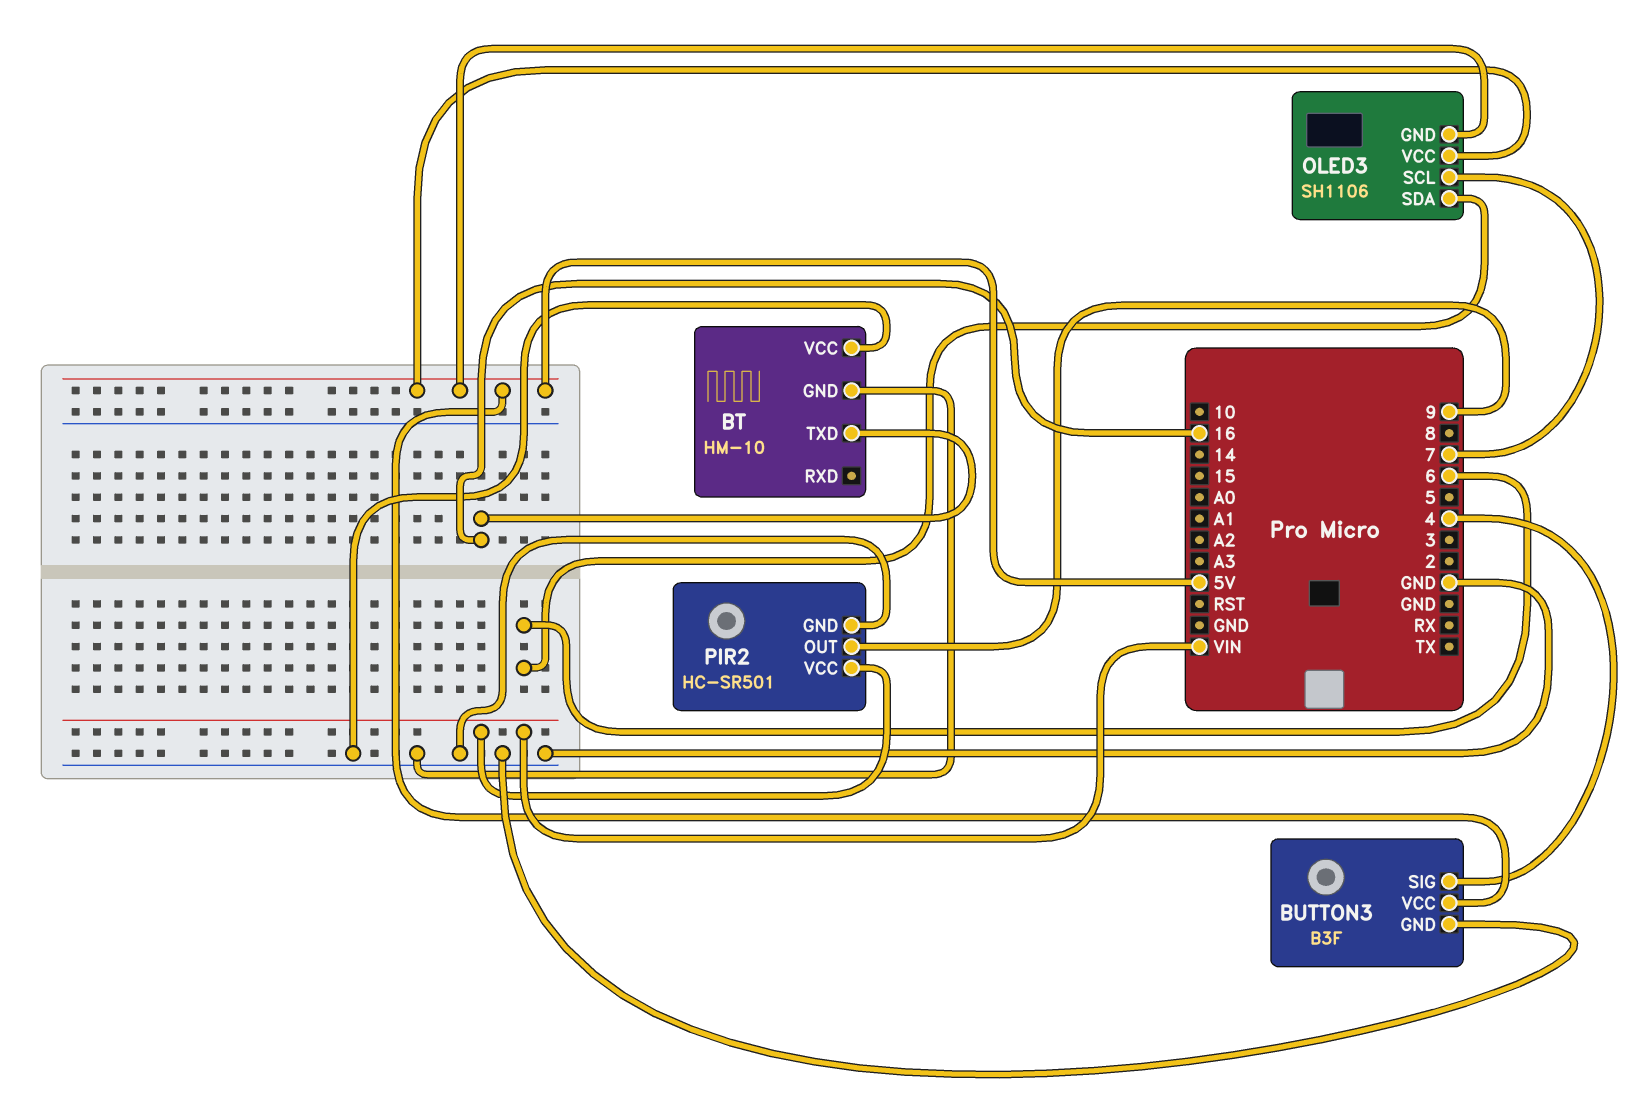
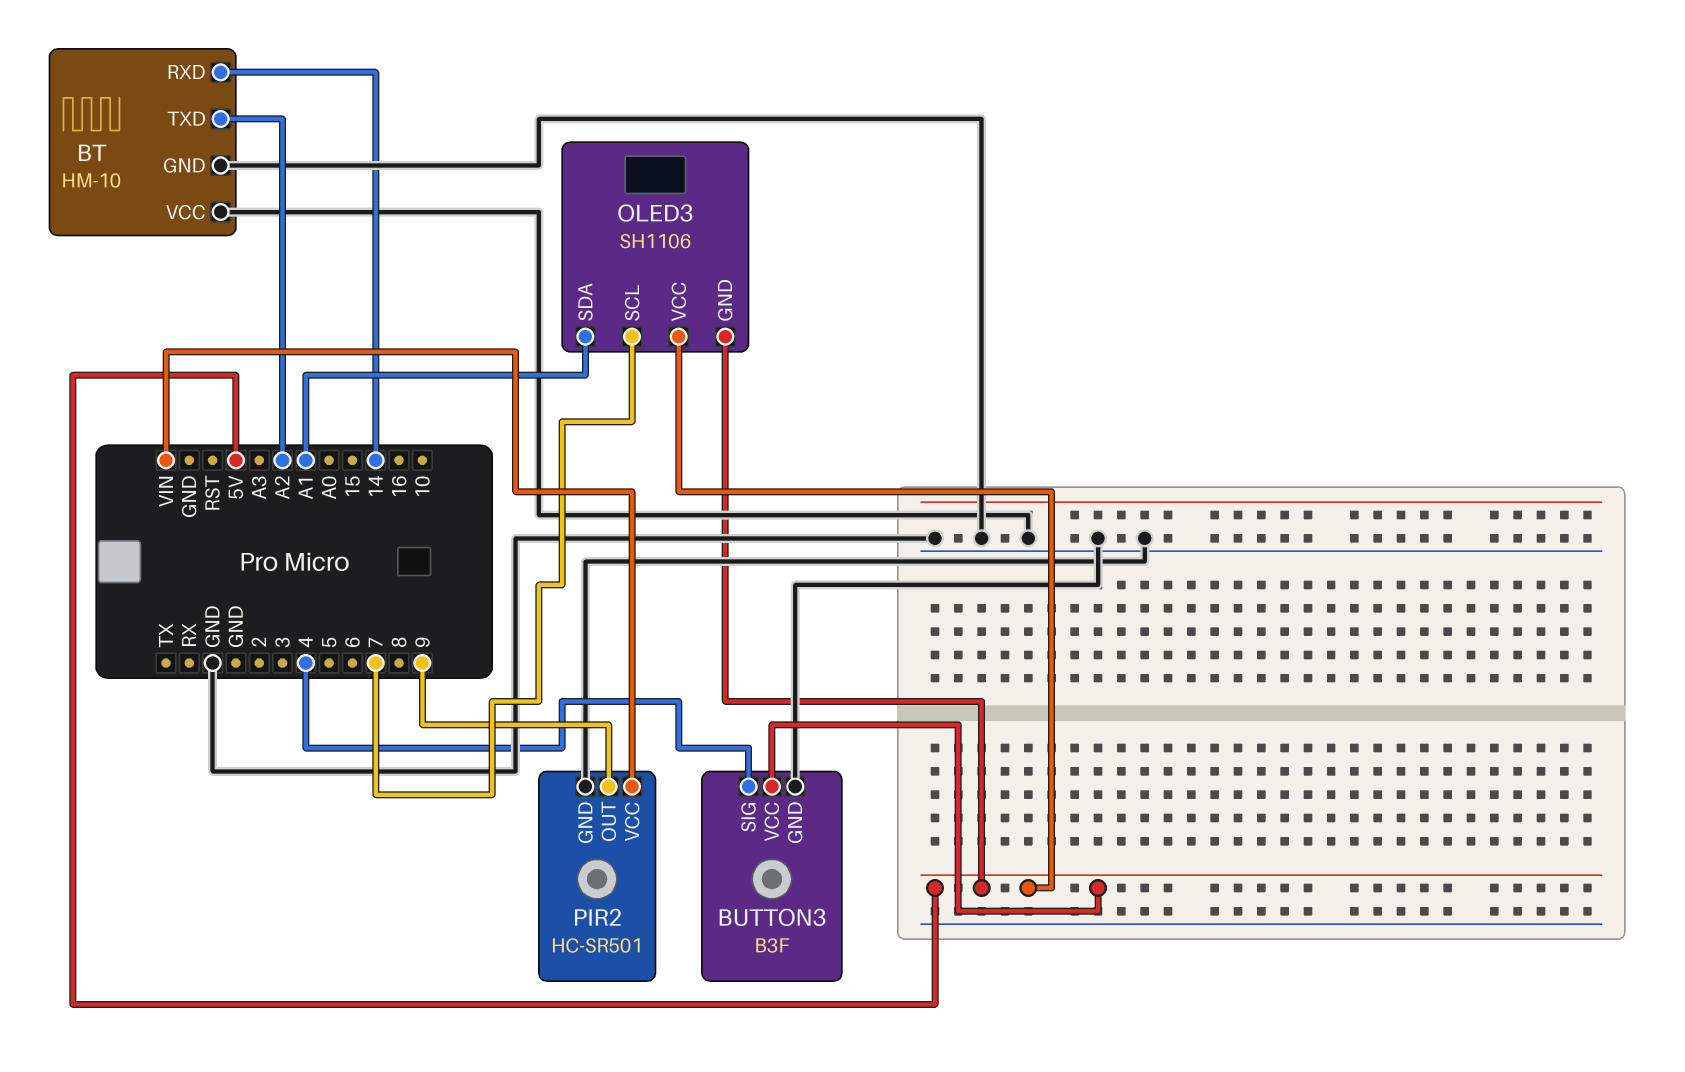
BT pin RXD: none -> 14
BT pin TXD: 16 -> A2
OLED3 pin SDA: 6 -> A1

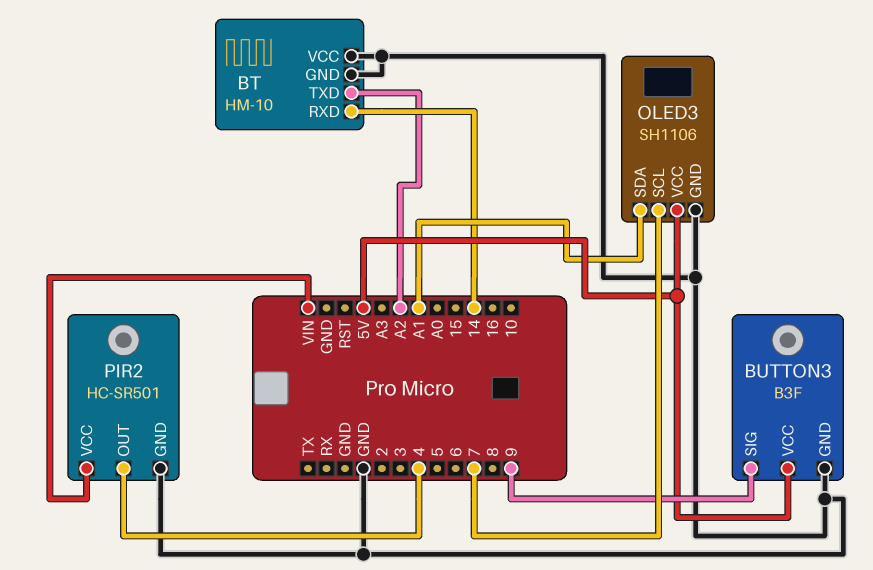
BUTTON3 pin SIG: 4 -> 9
OLED3 pin GND: 5V -> GND
PIR2 pin OUT: 9 -> 4

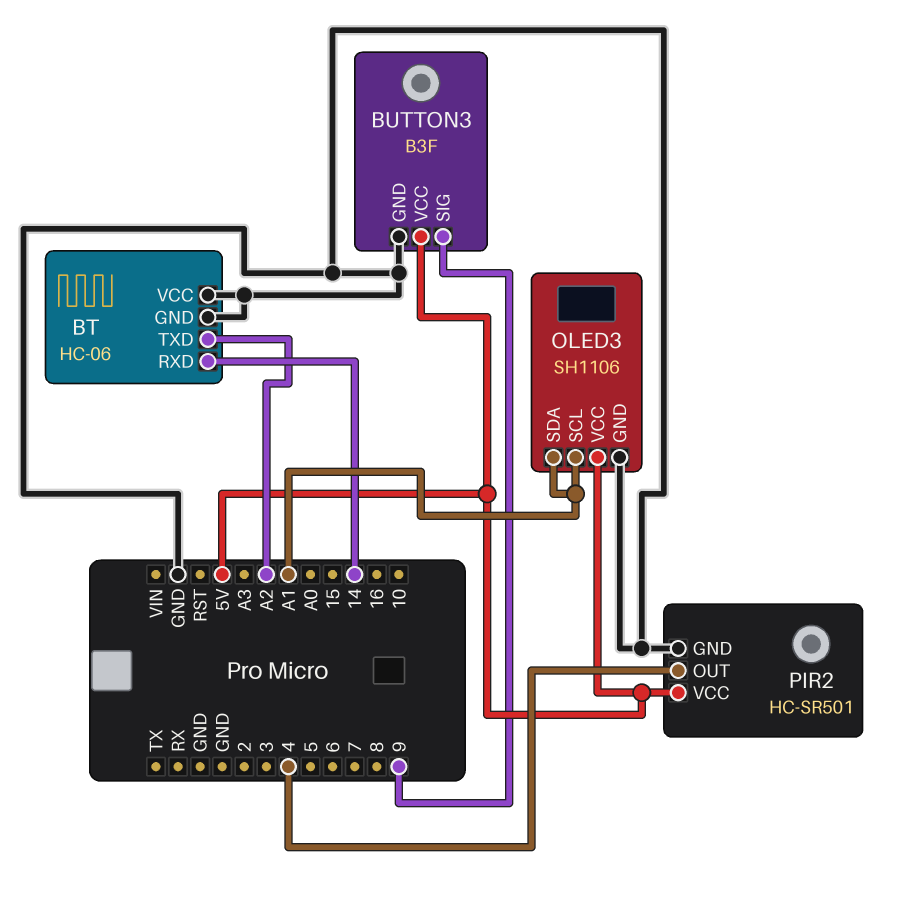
BT: HM-10 -> HC-06
OLED3 pin SCL: 7 -> A1
PIR2 pin VCC: VIN -> 5V

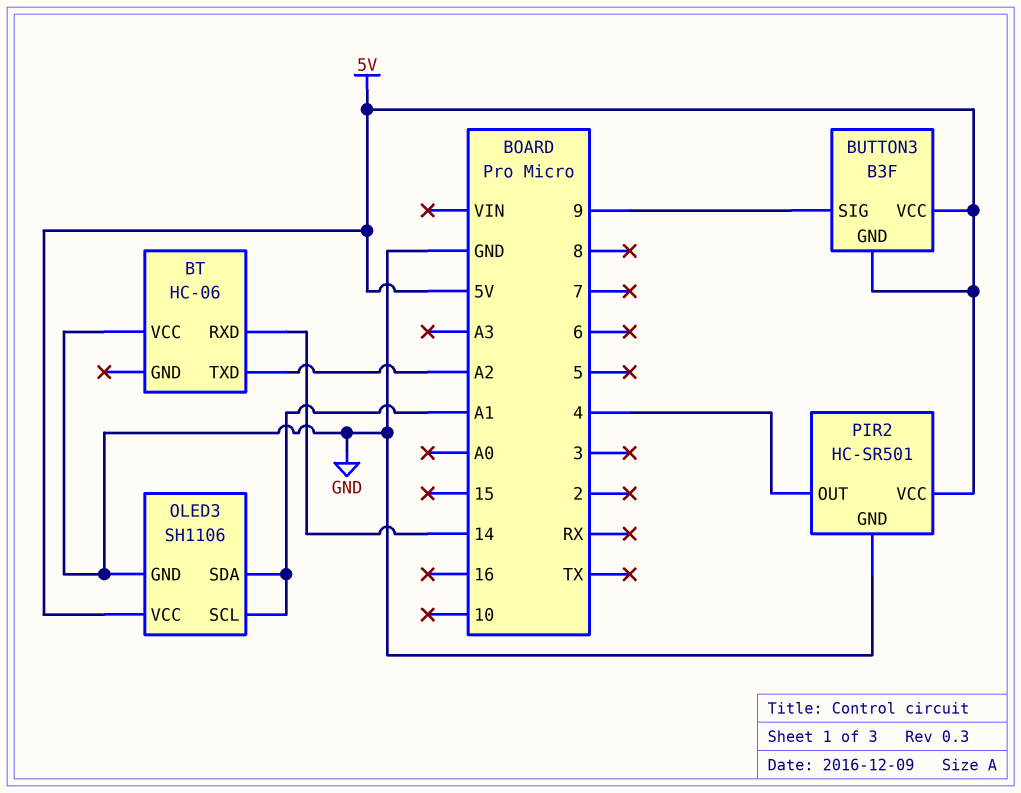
BT pin GND: GND -> none
BUTTON3 pin GND: GND -> 5V

